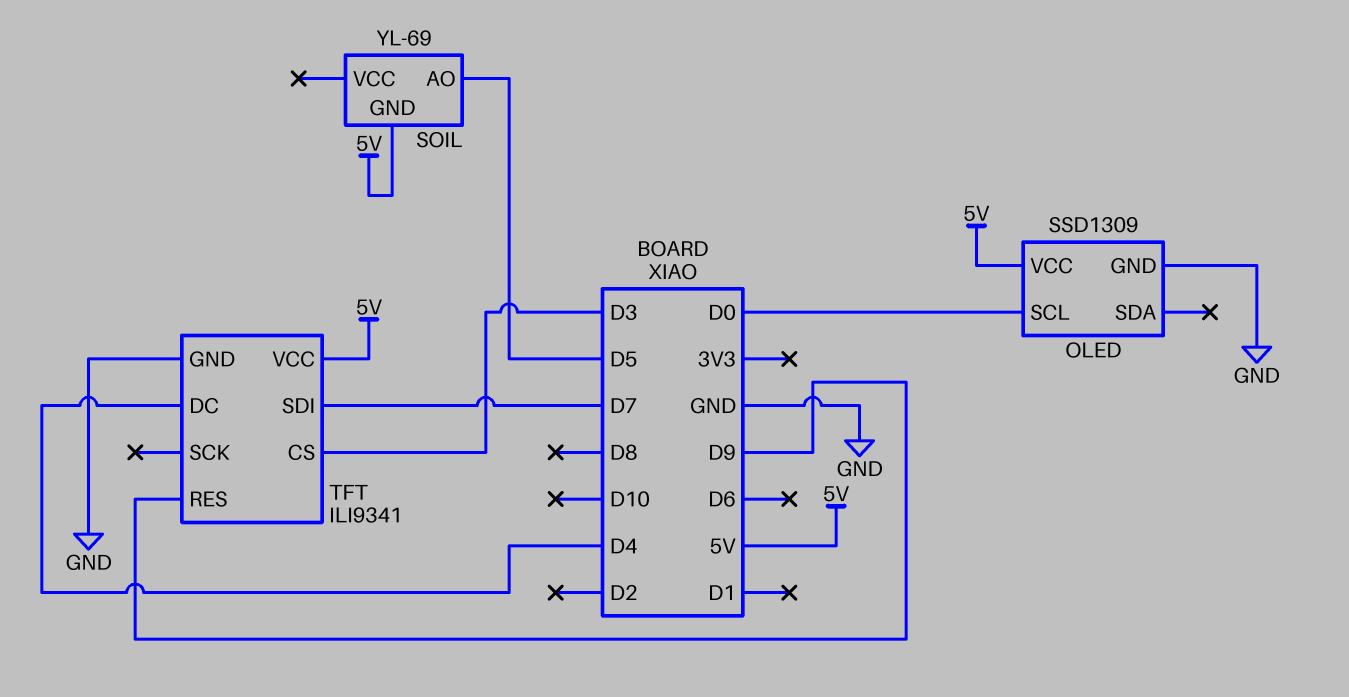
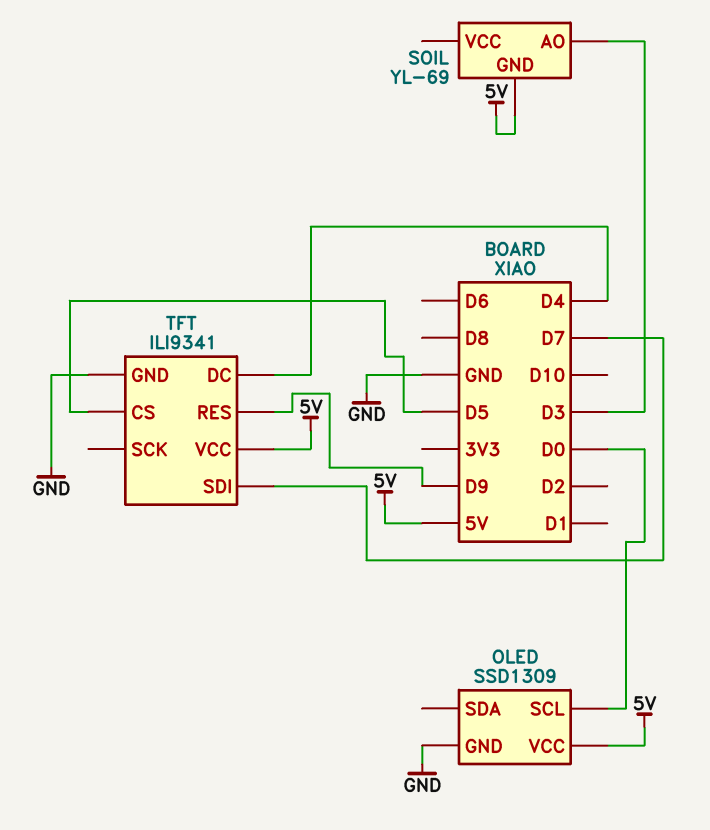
SOIL pin AO: D5 -> D3
TFT pin CS: D3 -> D5

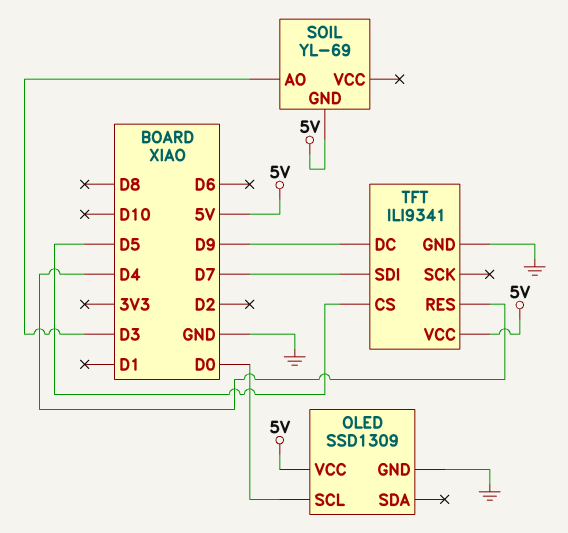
TFT pin DC: D4 -> D9
TFT pin RES: D9 -> D4

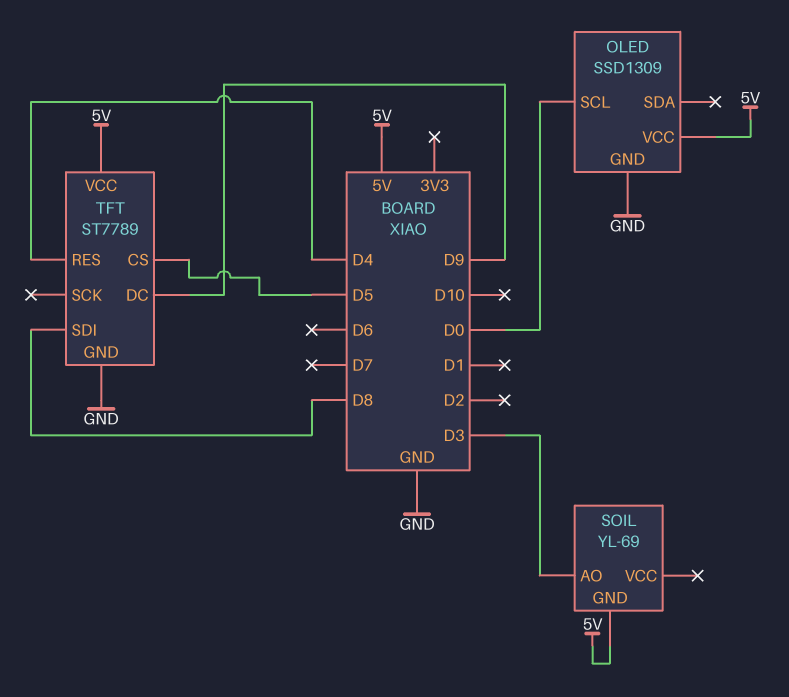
TFT: ILI9341 -> ST7789
TFT pin SDI: D7 -> D8

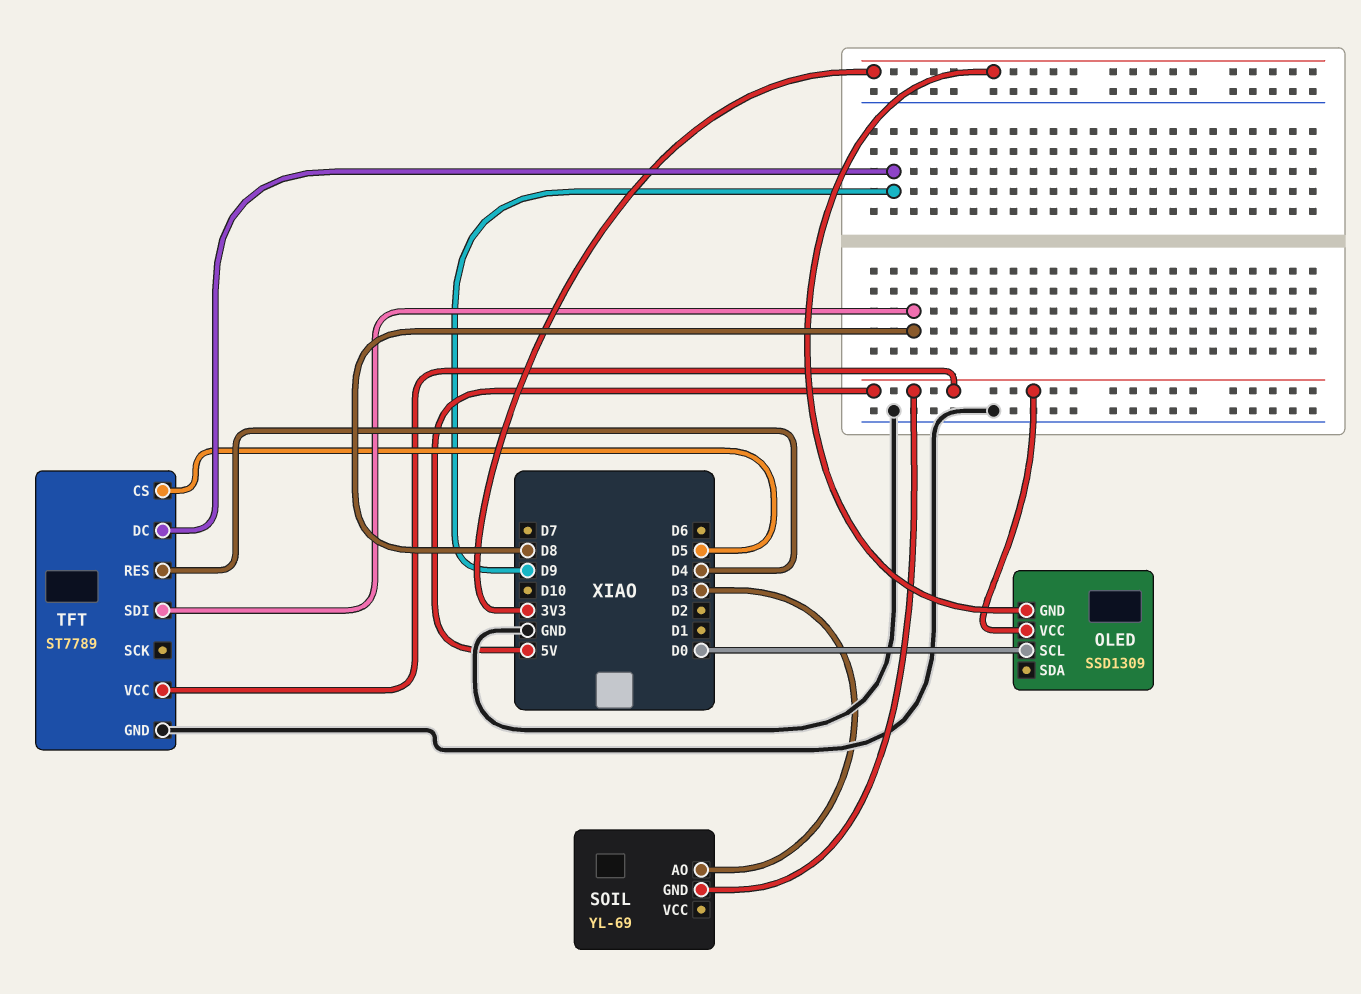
OLED pin GND: GND -> 3V3

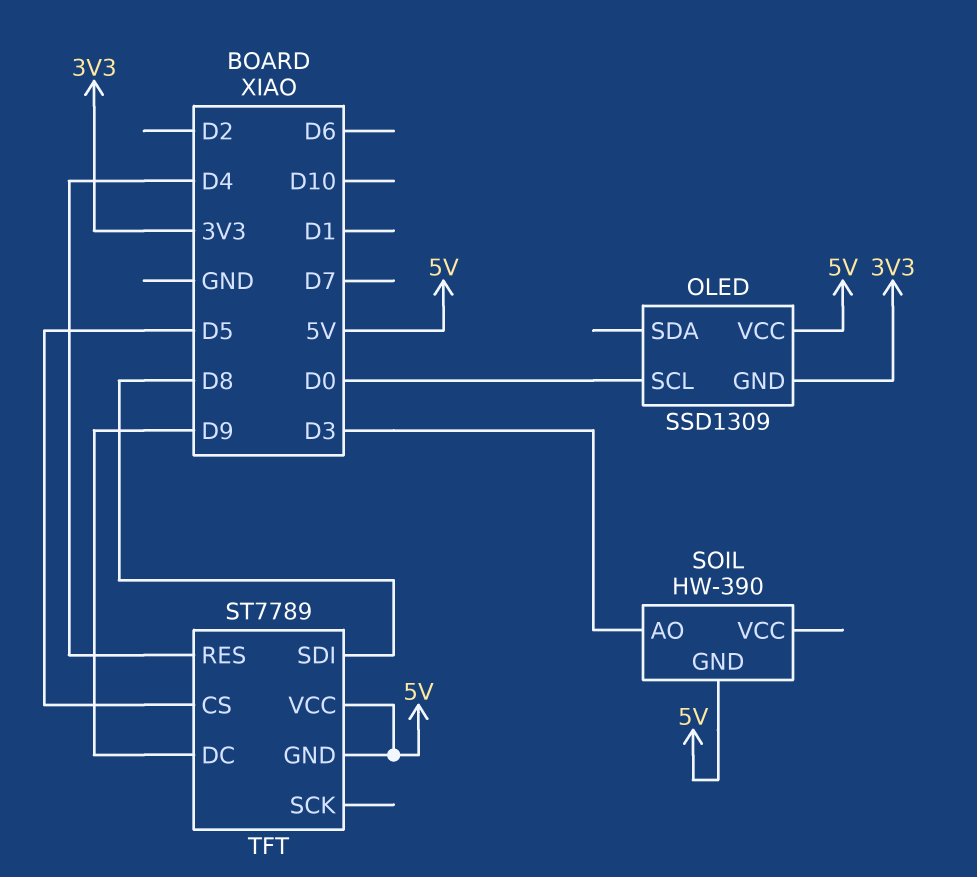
SOIL: YL-69 -> HW-390
TFT pin GND: GND -> 5V

